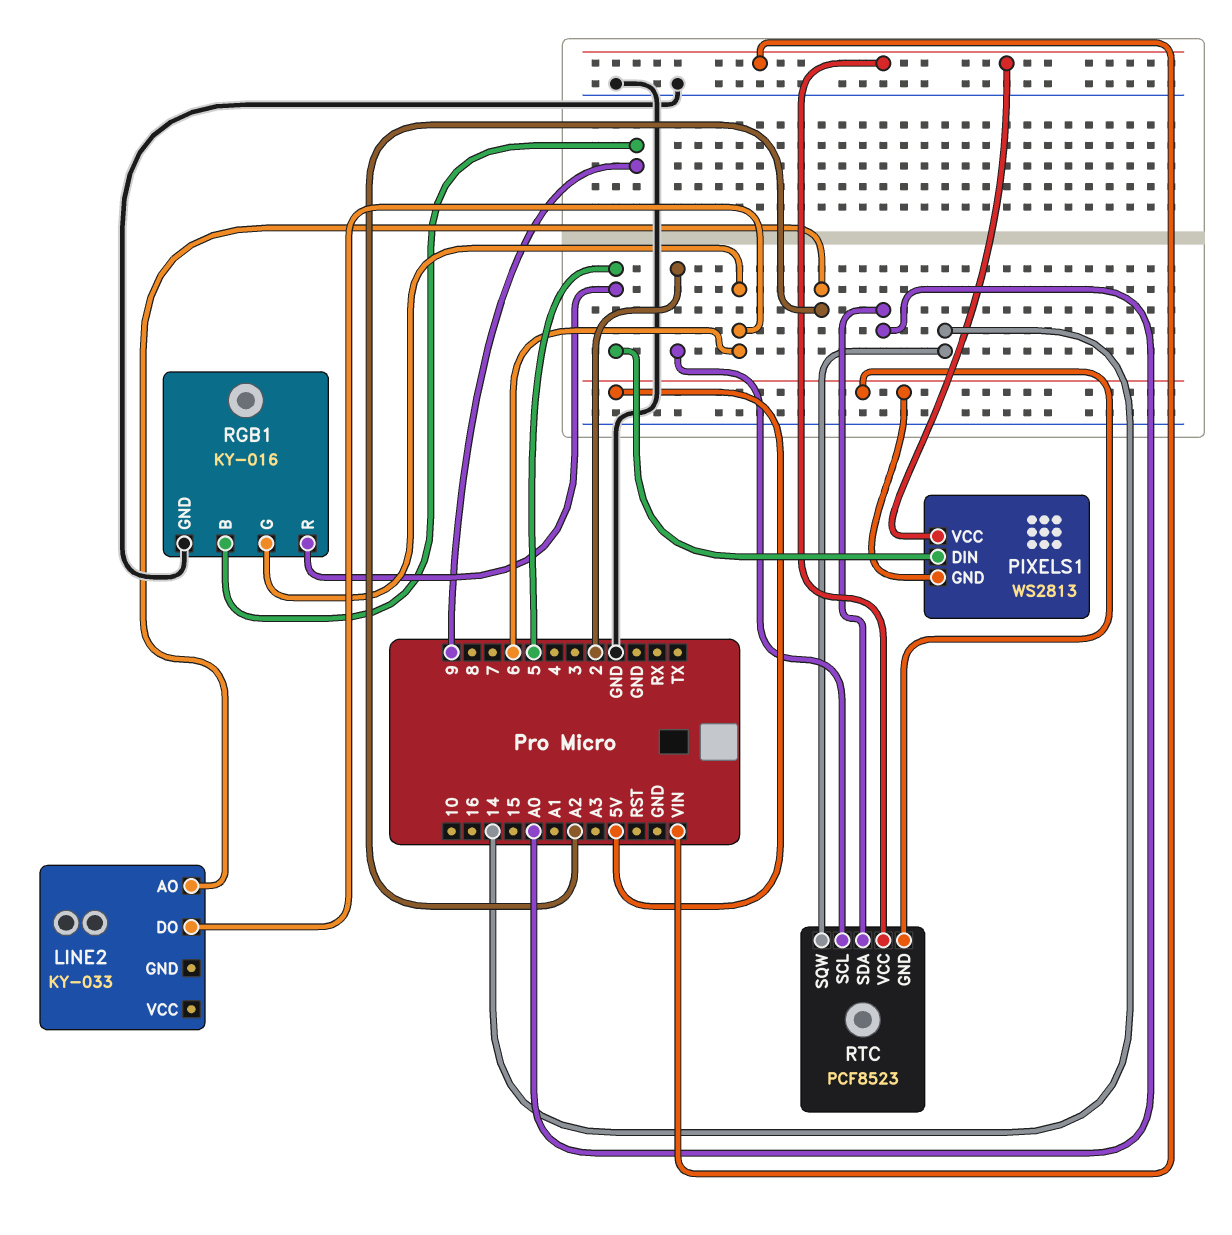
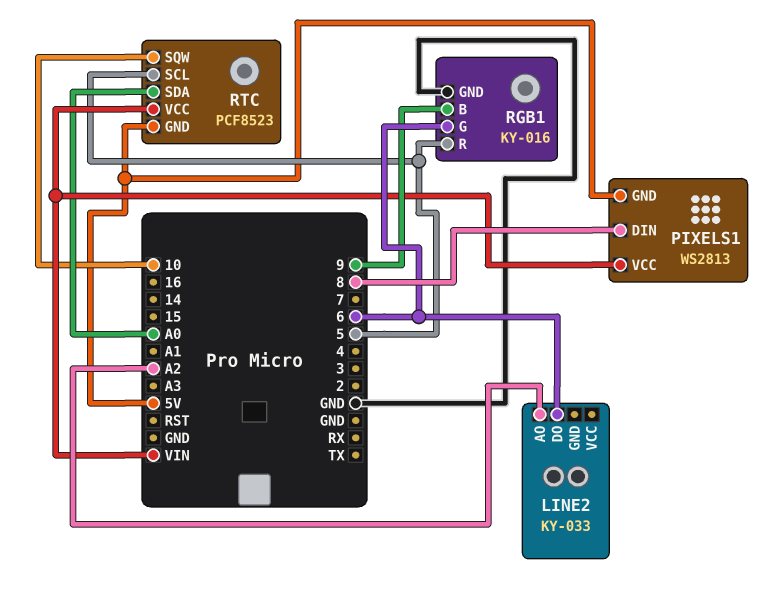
PIXELS1 pin DIN: 5 -> 8
RTC pin SCL: 2 -> 5
RTC pin SQW: 14 -> 10

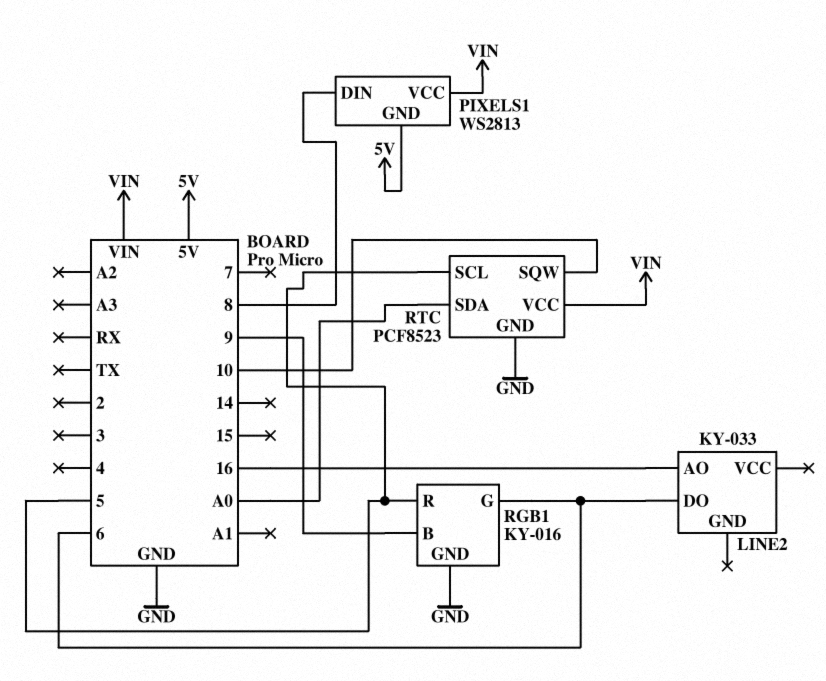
LINE2 pin AO: A2 -> 16
RTC pin GND: 5V -> GND

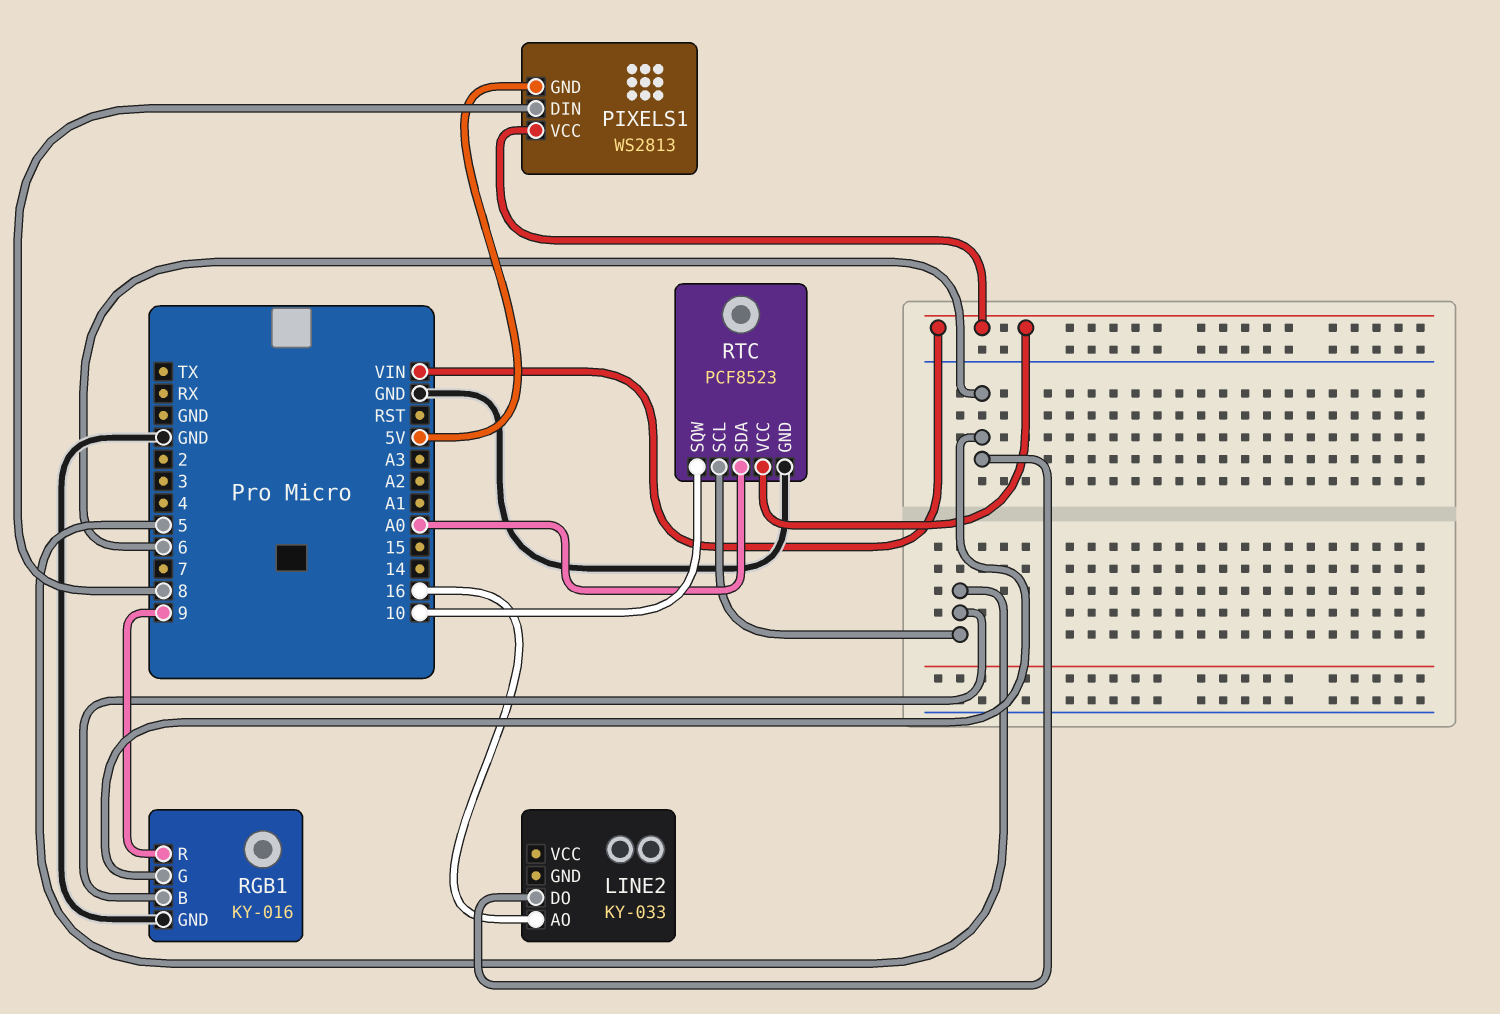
RGB1 pin B: 9 -> 5
RGB1 pin R: 5 -> 9

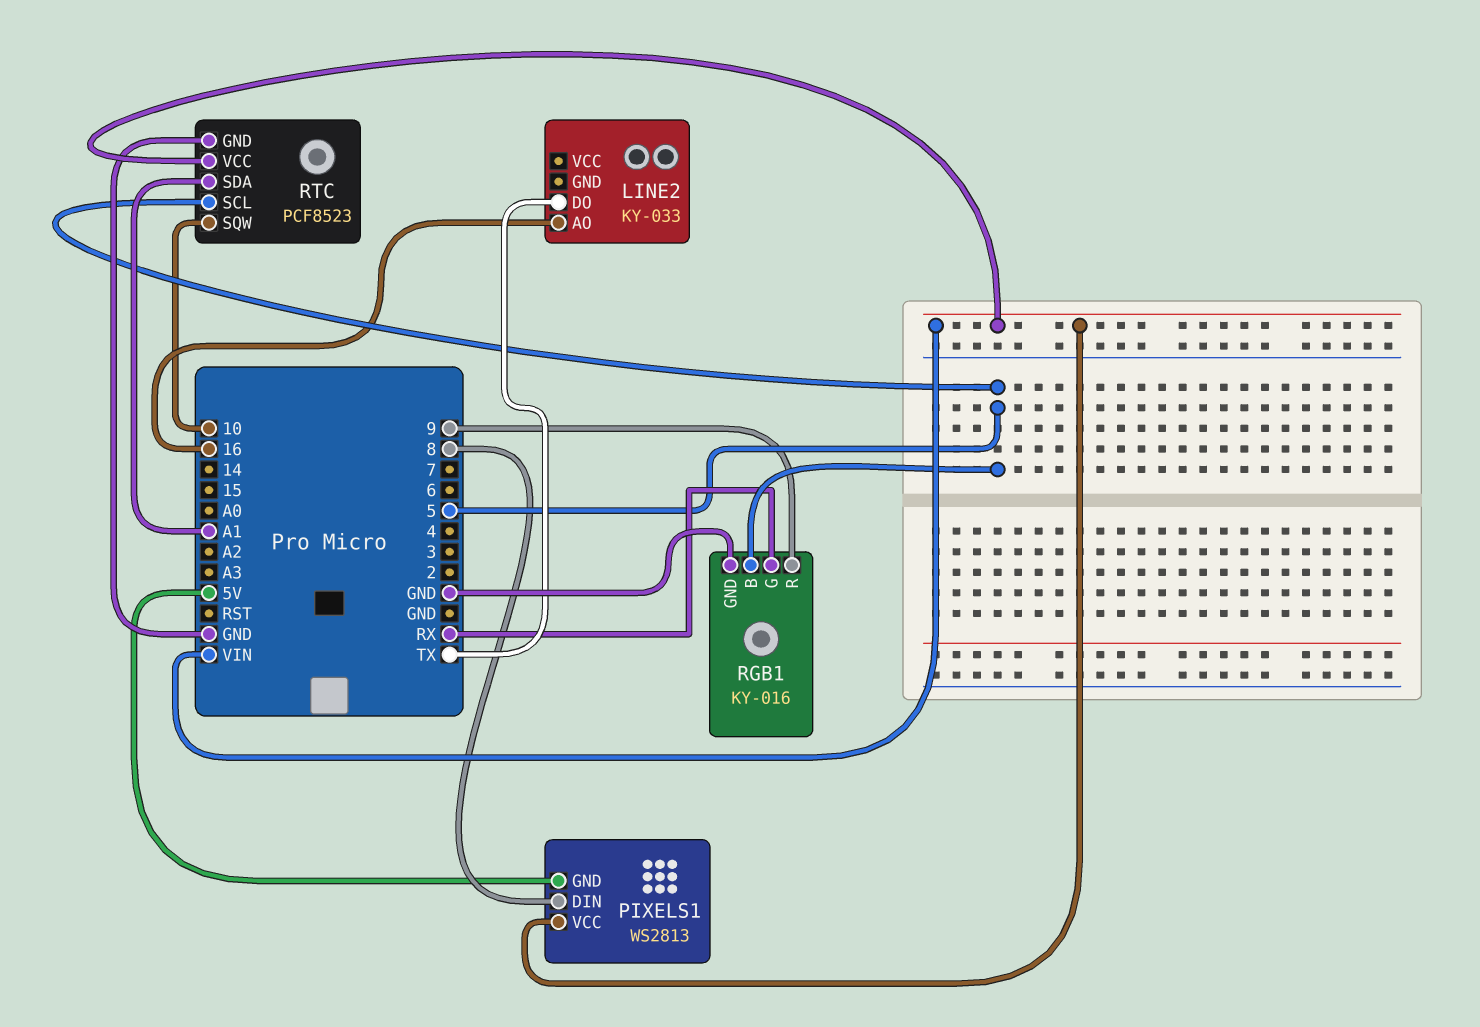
LINE2 pin DO: 6 -> TX
RGB1 pin G: 6 -> RX
RTC pin SDA: A0 -> A1

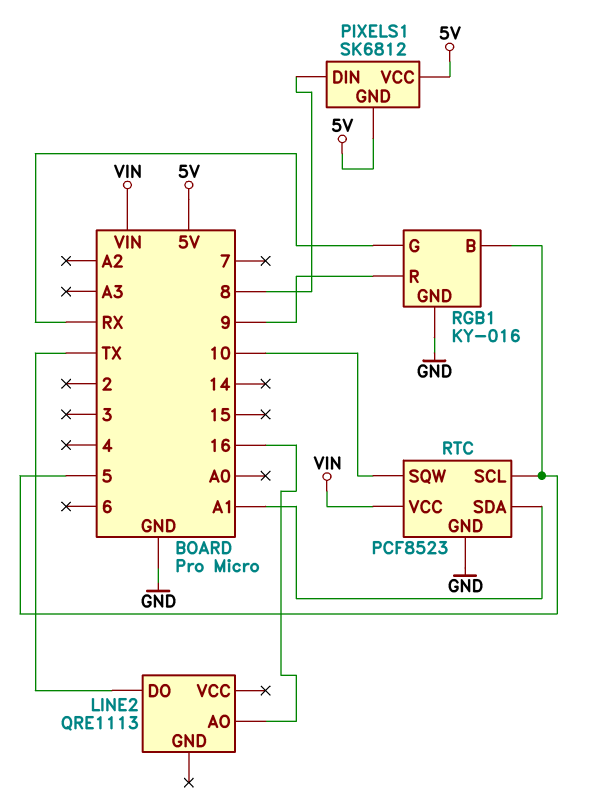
LINE2: KY-033 -> QRE1113
PIXELS1: WS2813 -> SK6812
PIXELS1 pin VCC: VIN -> 5V

